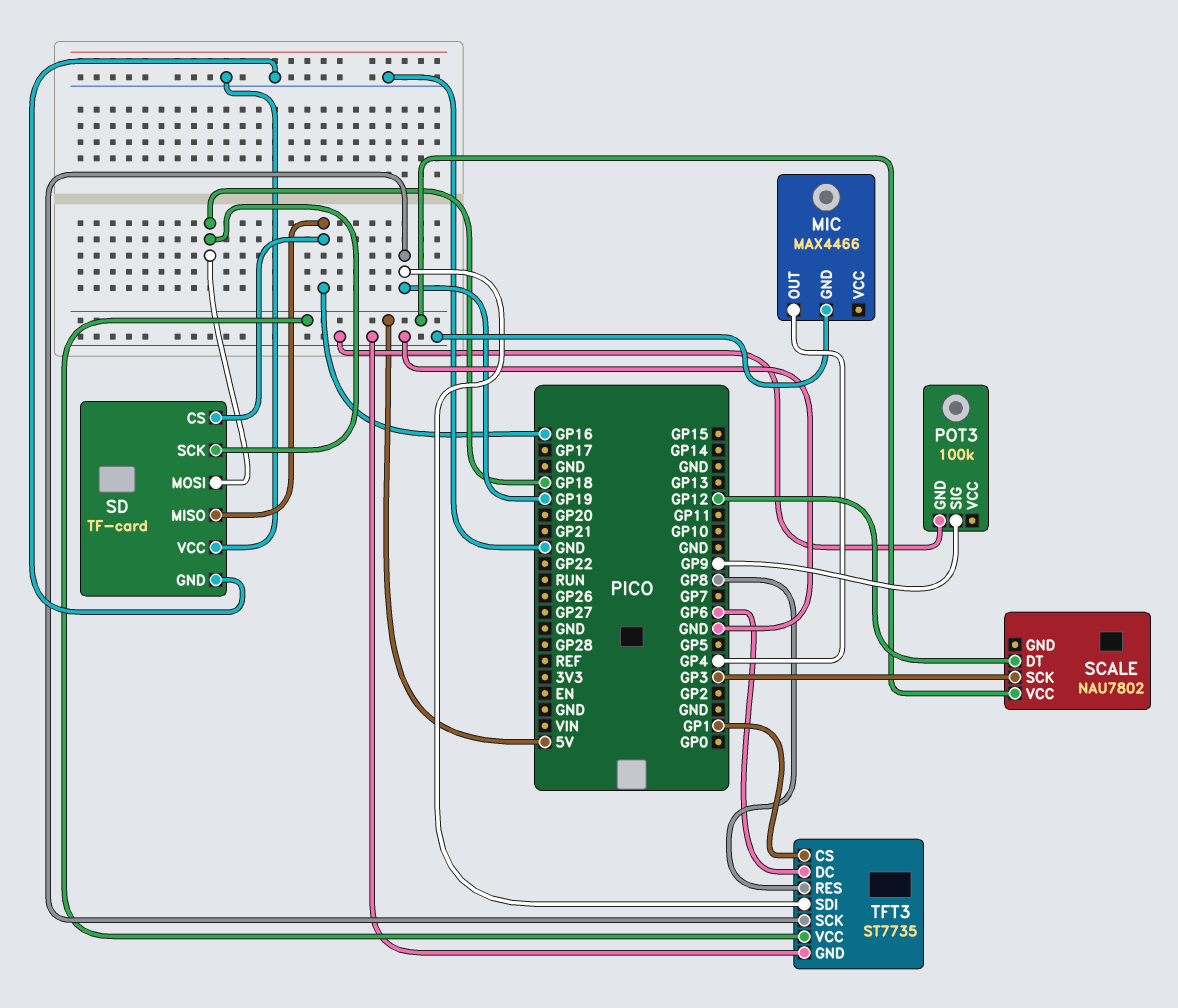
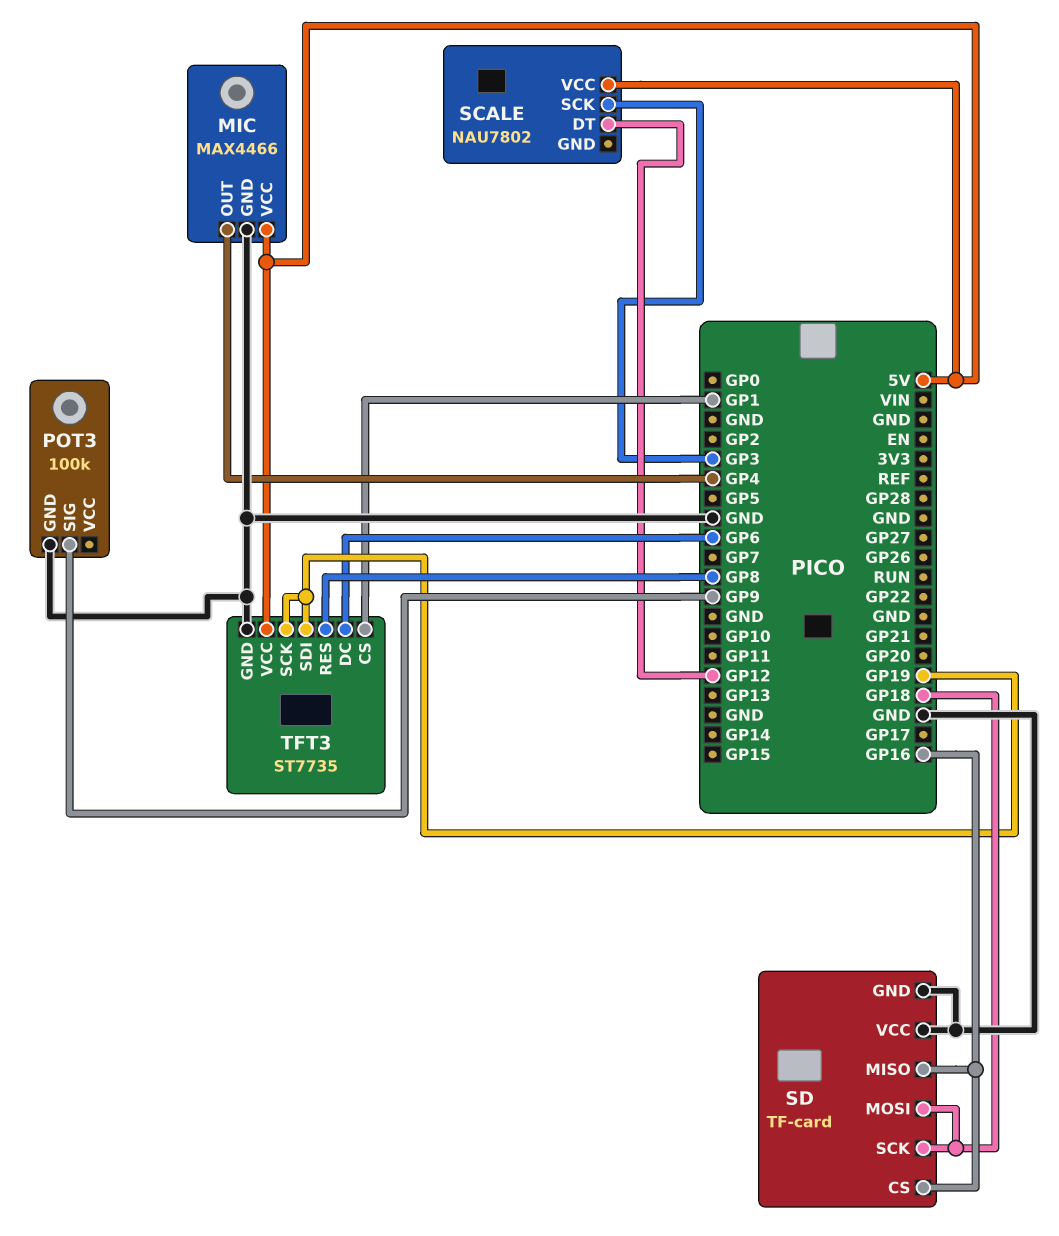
MIC pin VCC: none -> 5V

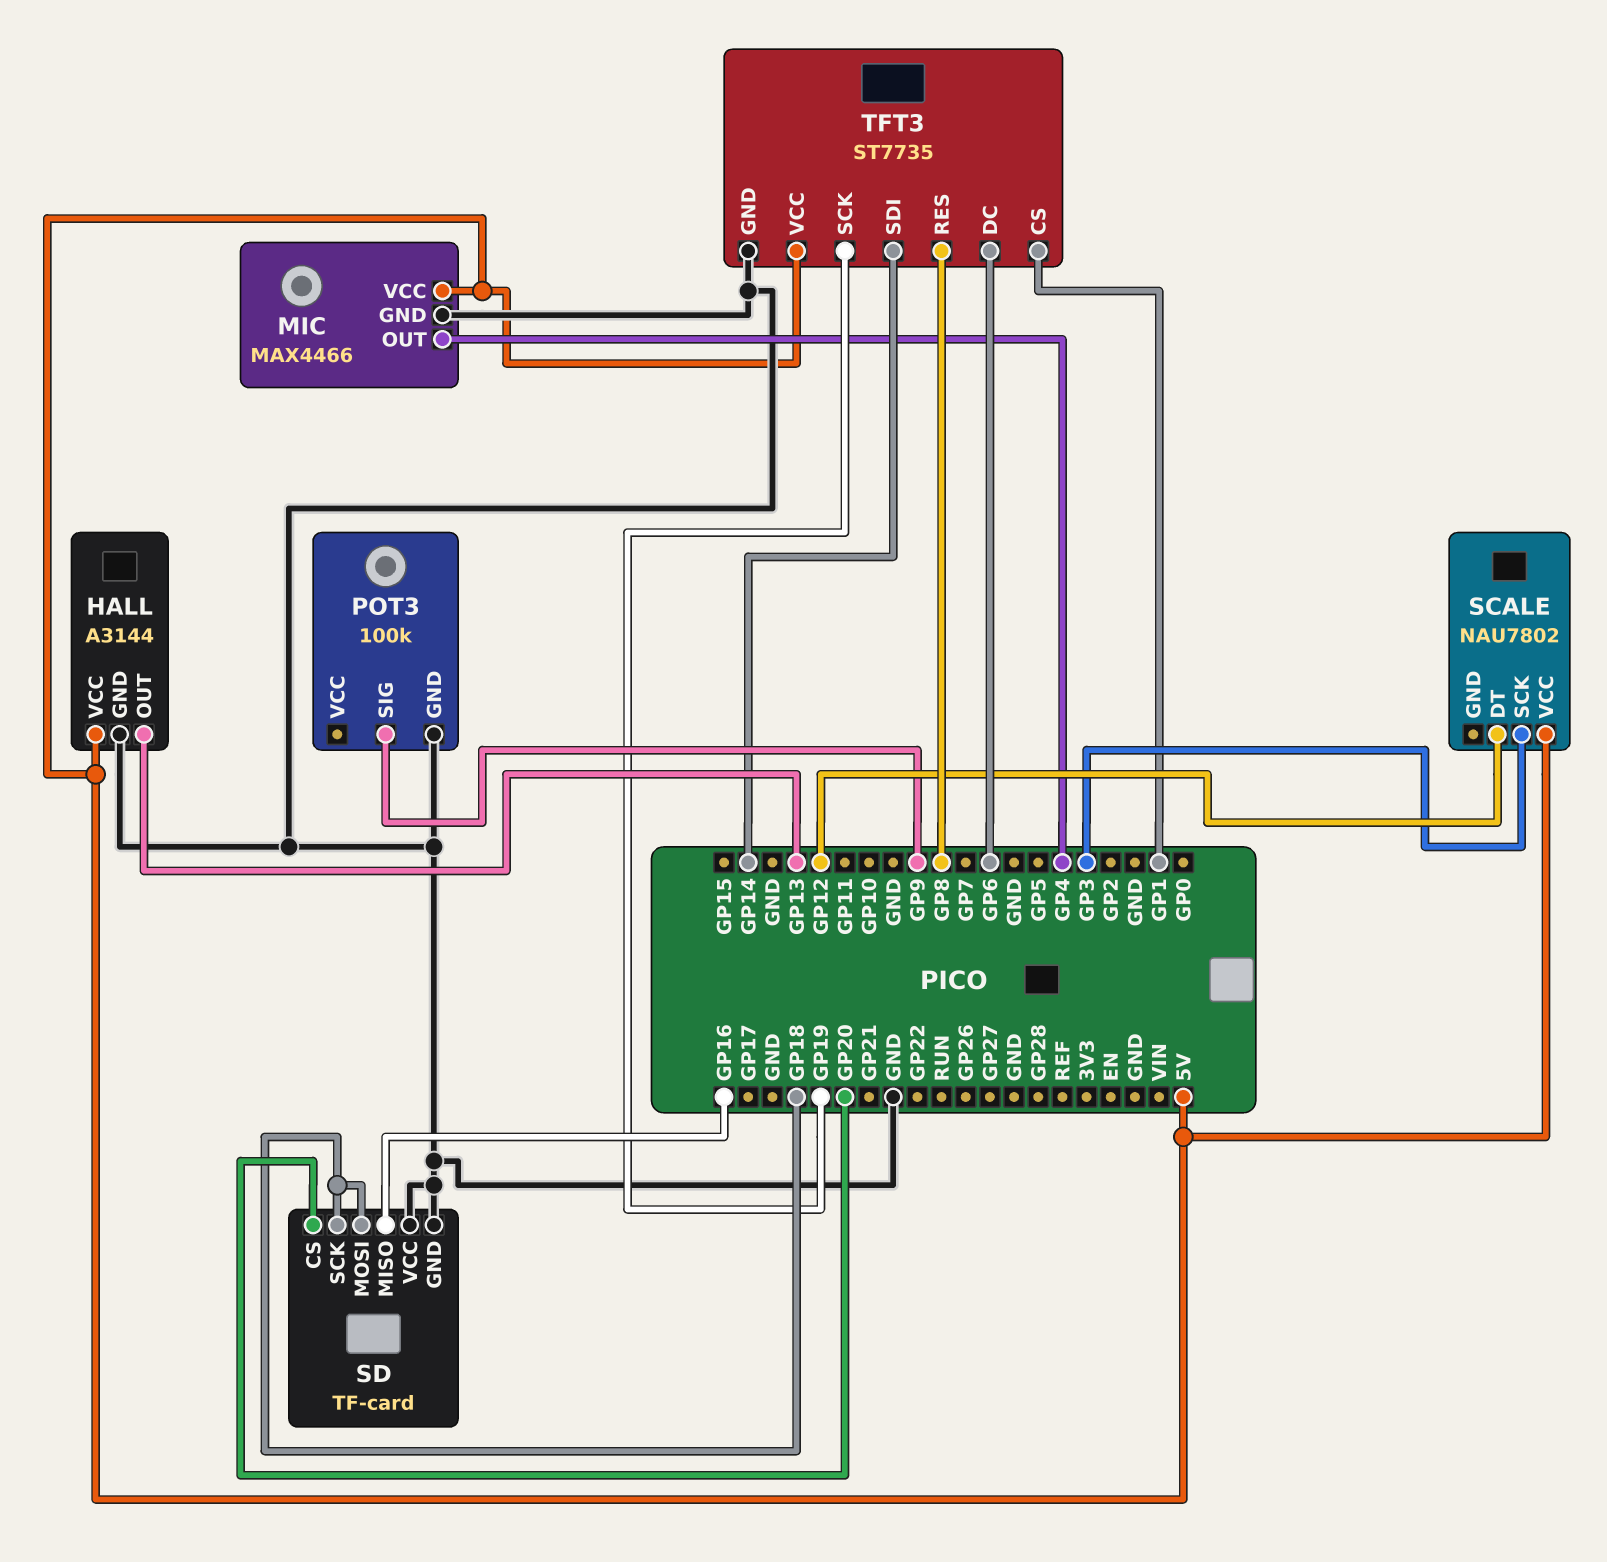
HALL: none -> A3144
HALL pin GND: none -> GND
HALL pin OUT: none -> GP13
HALL pin VCC: none -> 5V
SD pin CS: GP16 -> GP20
TFT3 pin SDI: GP19 -> GP14

